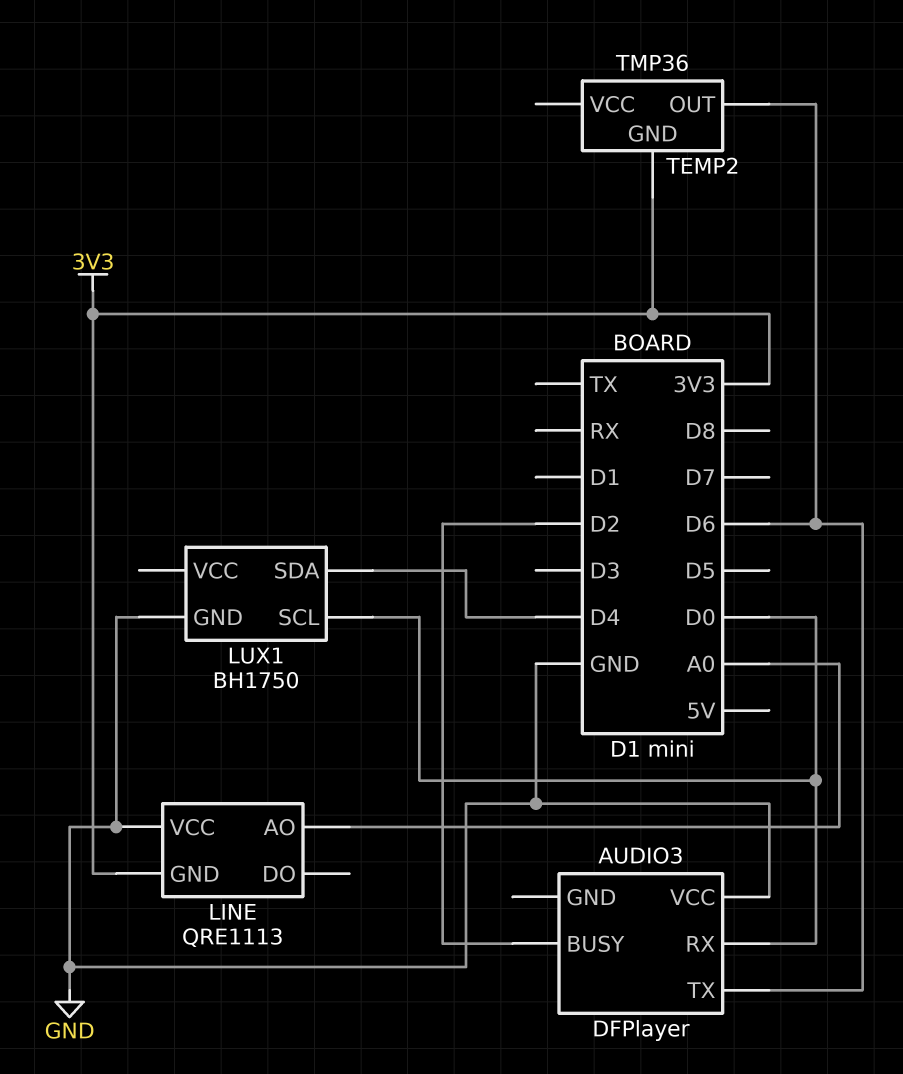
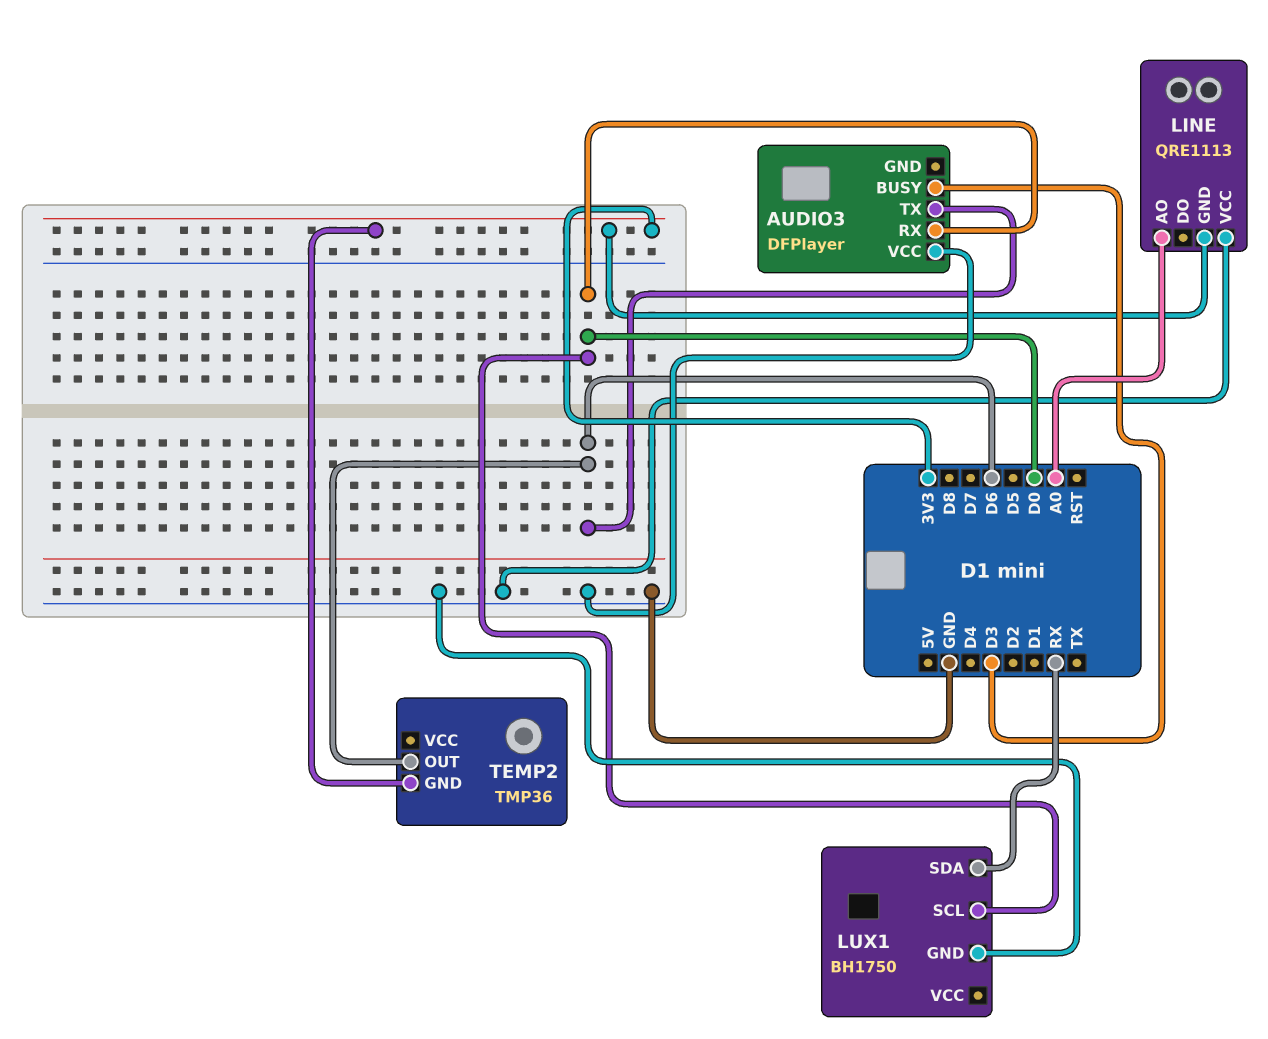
AUDIO3 pin BUSY: D2 -> D3
LUX1 pin SDA: D4 -> RX

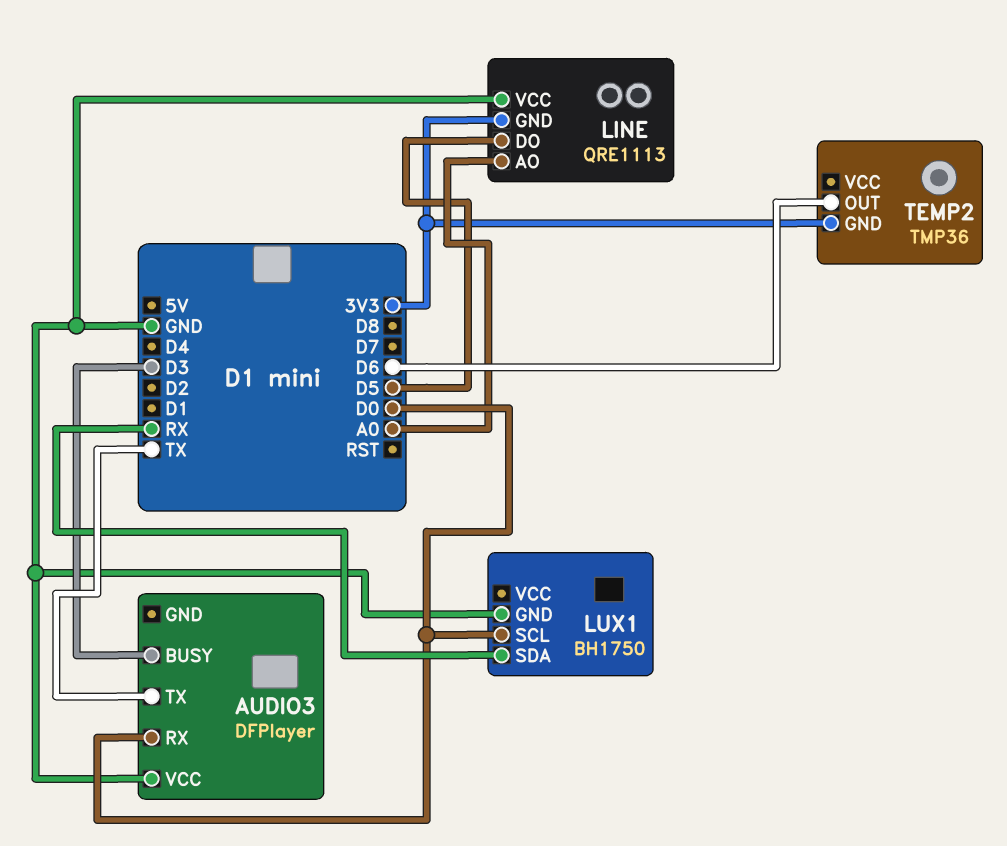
AUDIO3 pin TX: D6 -> TX
LINE pin DO: none -> D5

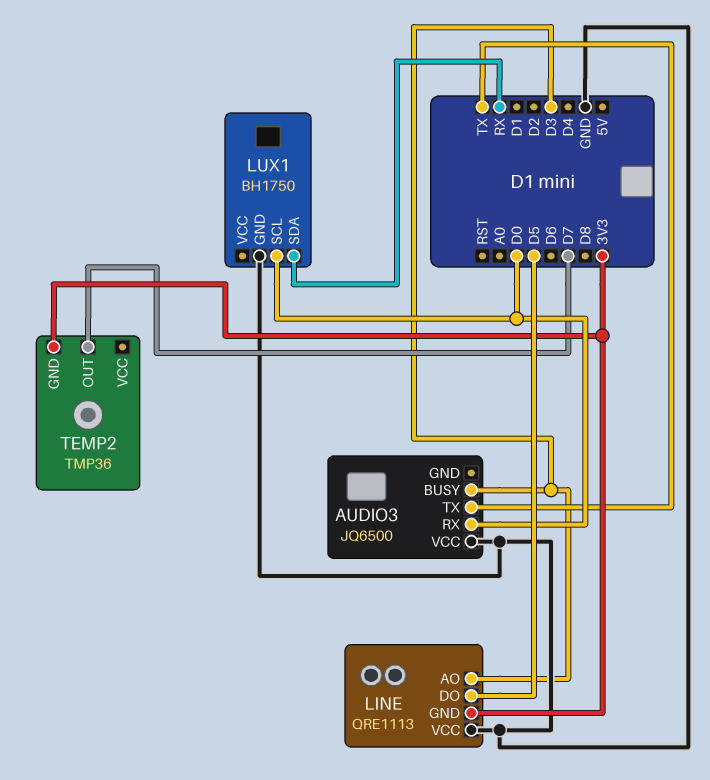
AUDIO3: DFPlayer -> JQ6500
LINE pin AO: A0 -> D3
TEMP2 pin OUT: D6 -> D7

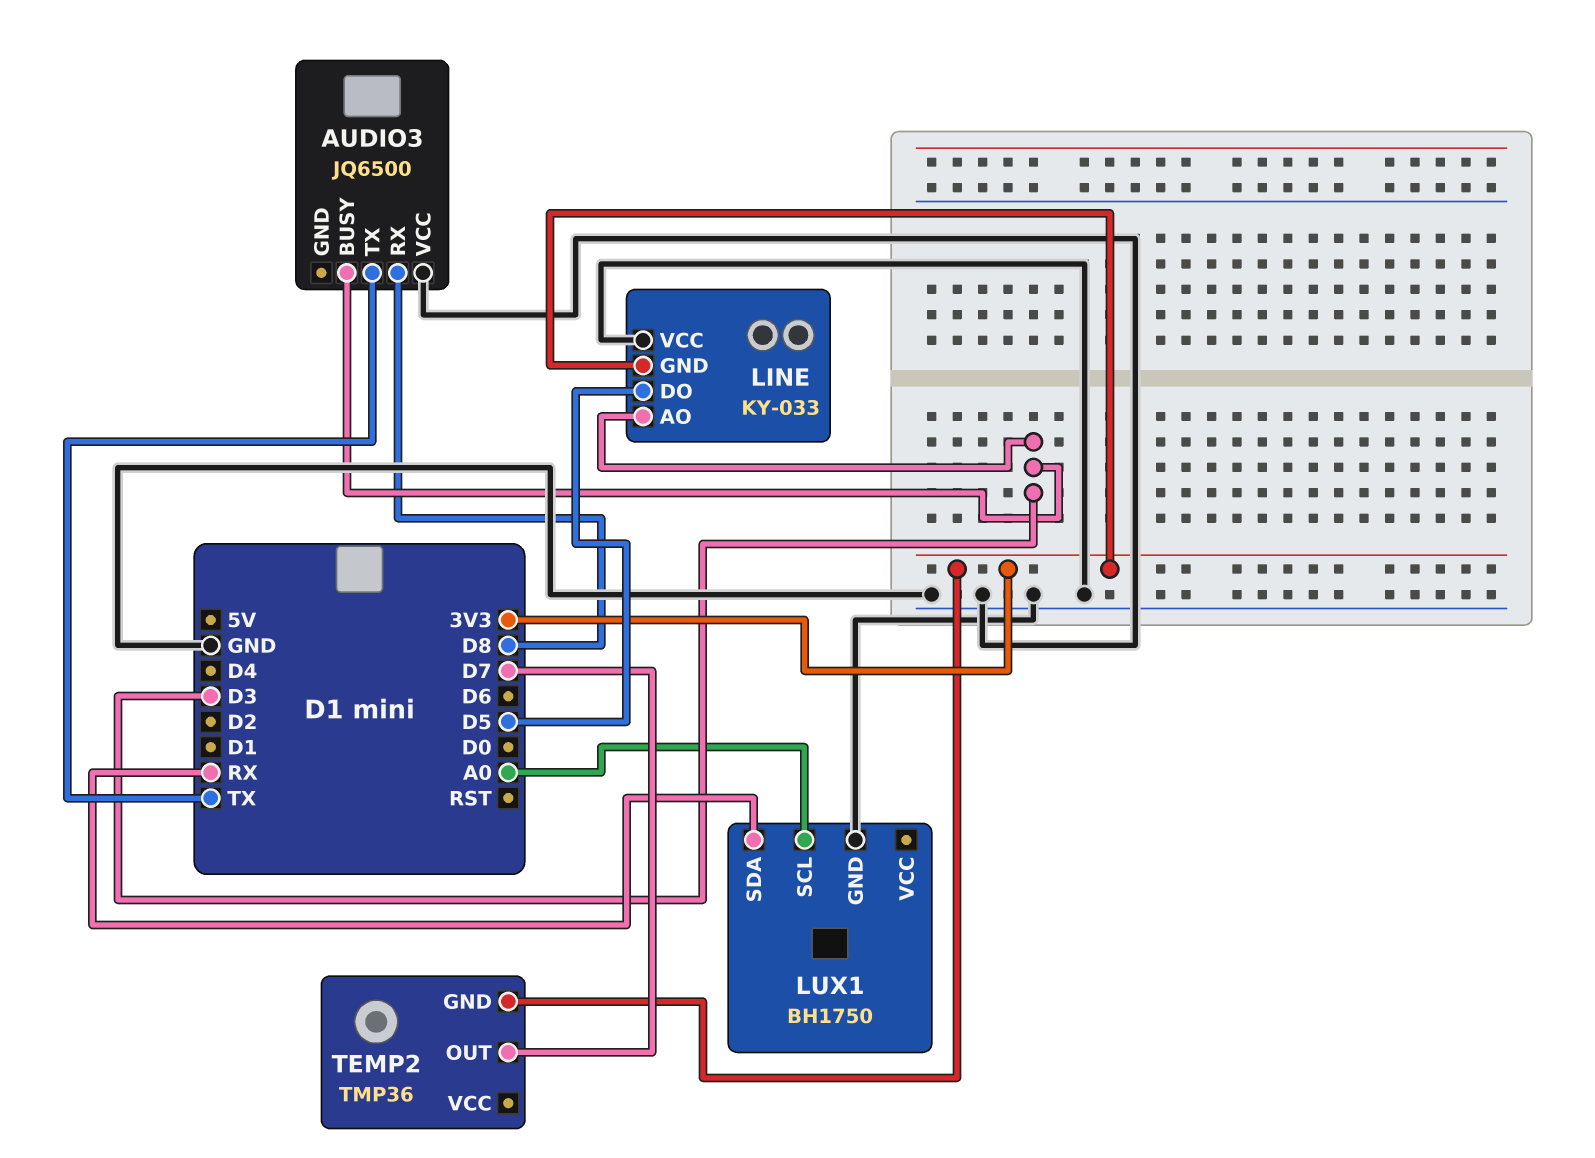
AUDIO3 pin RX: D0 -> D8
LINE: QRE1113 -> KY-033
LUX1 pin SCL: D0 -> A0

